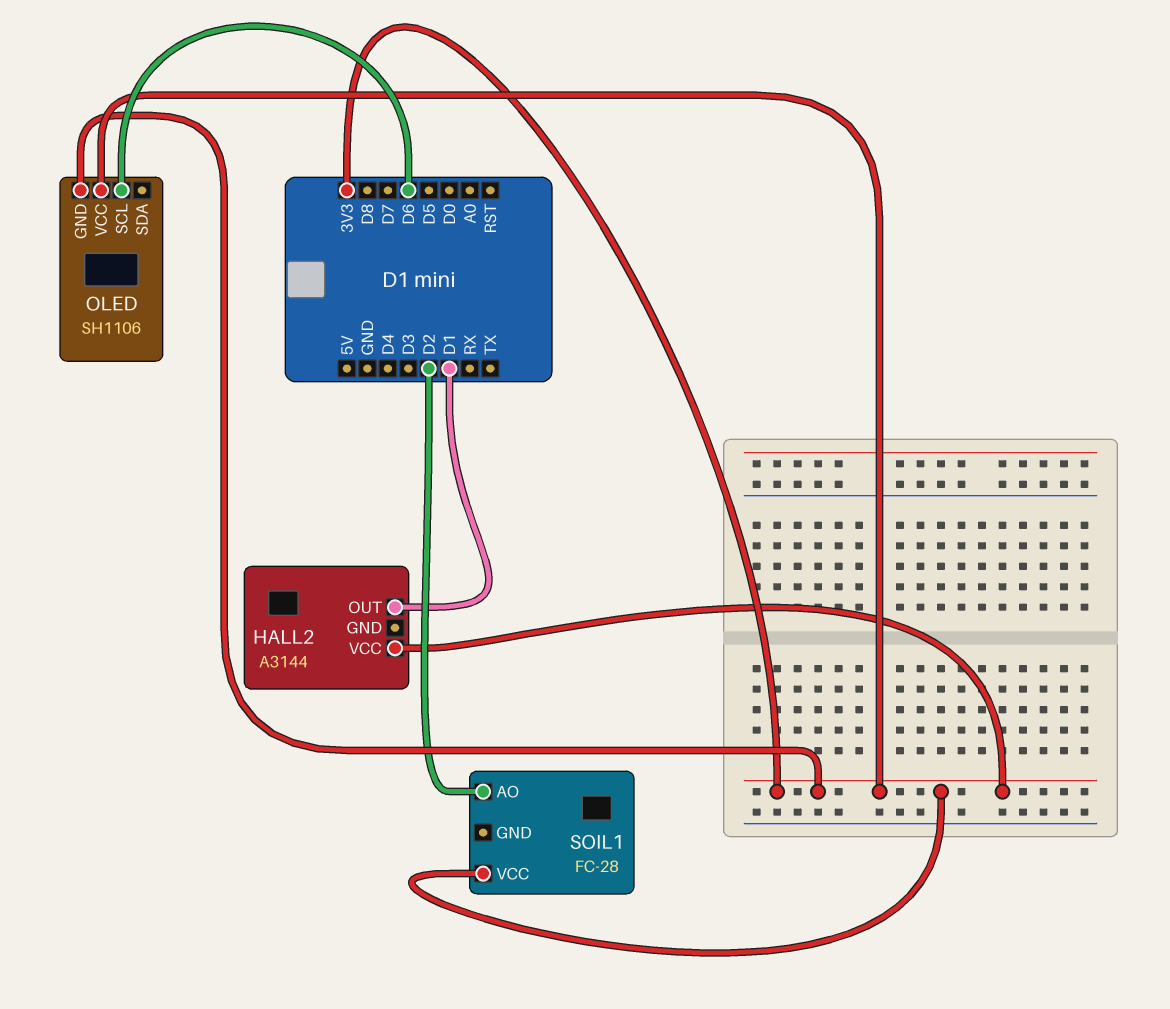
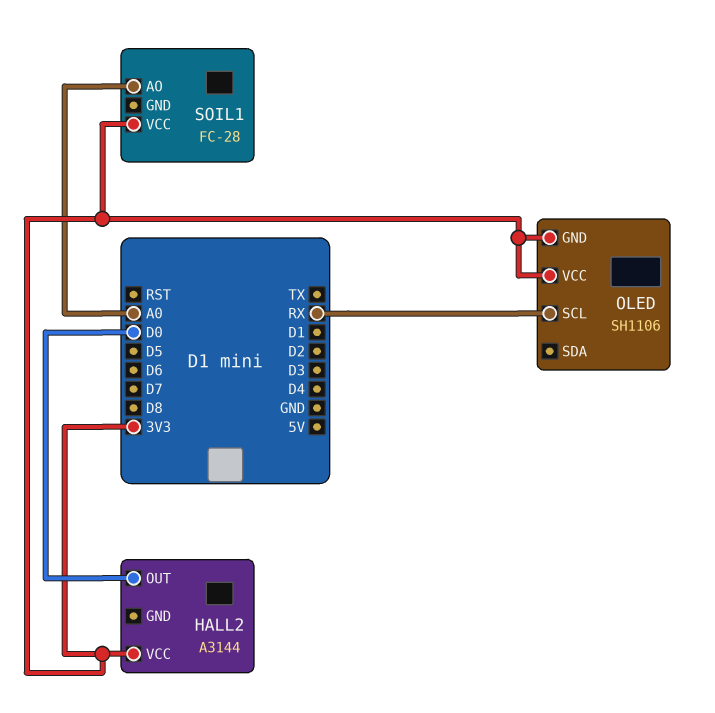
HALL2 pin OUT: D1 -> D0
OLED pin SCL: D6 -> RX
SOIL1 pin AO: D2 -> A0

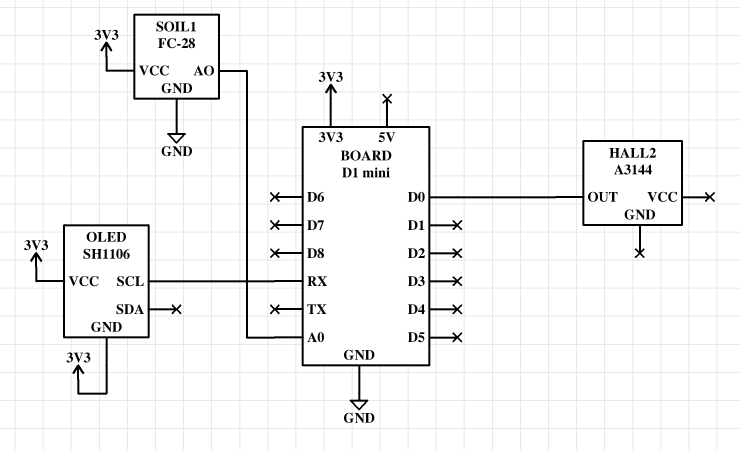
HALL2 pin VCC: 3V3 -> none
SOIL1 pin GND: none -> GND

